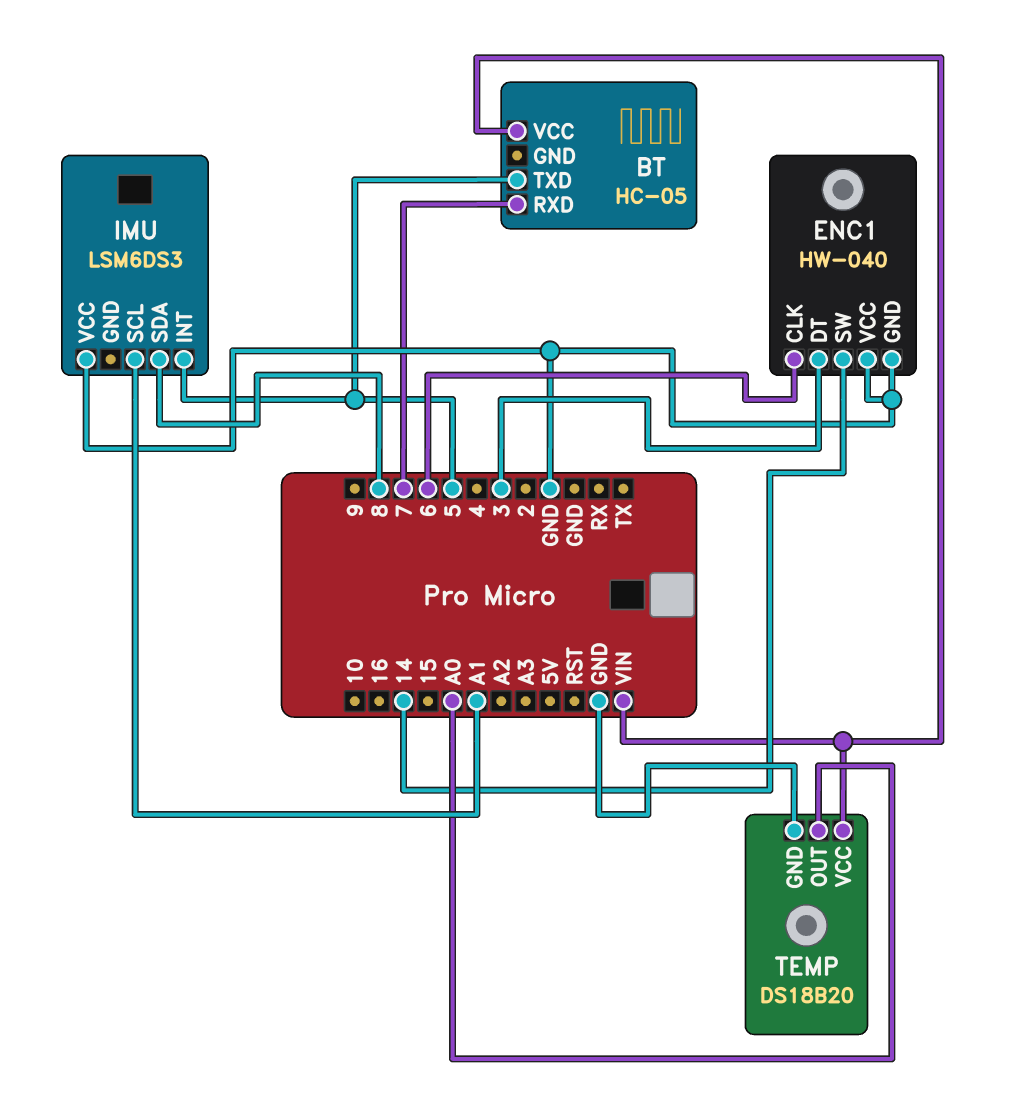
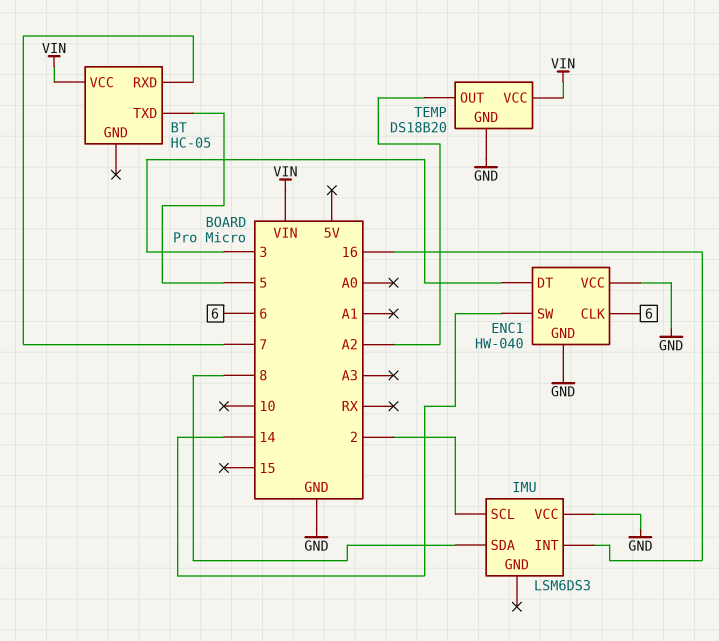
IMU pin INT: 5 -> 16
IMU pin SCL: A1 -> 2
TEMP pin OUT: A0 -> A2

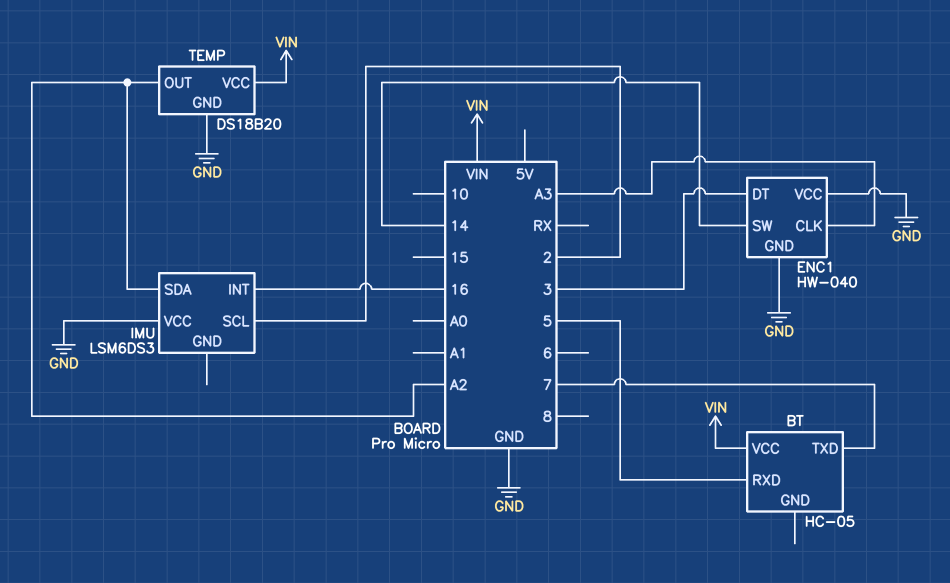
BT pin RXD: 7 -> 5
BT pin TXD: 5 -> 7
ENC1 pin CLK: 6 -> A3
IMU pin SDA: 8 -> A2

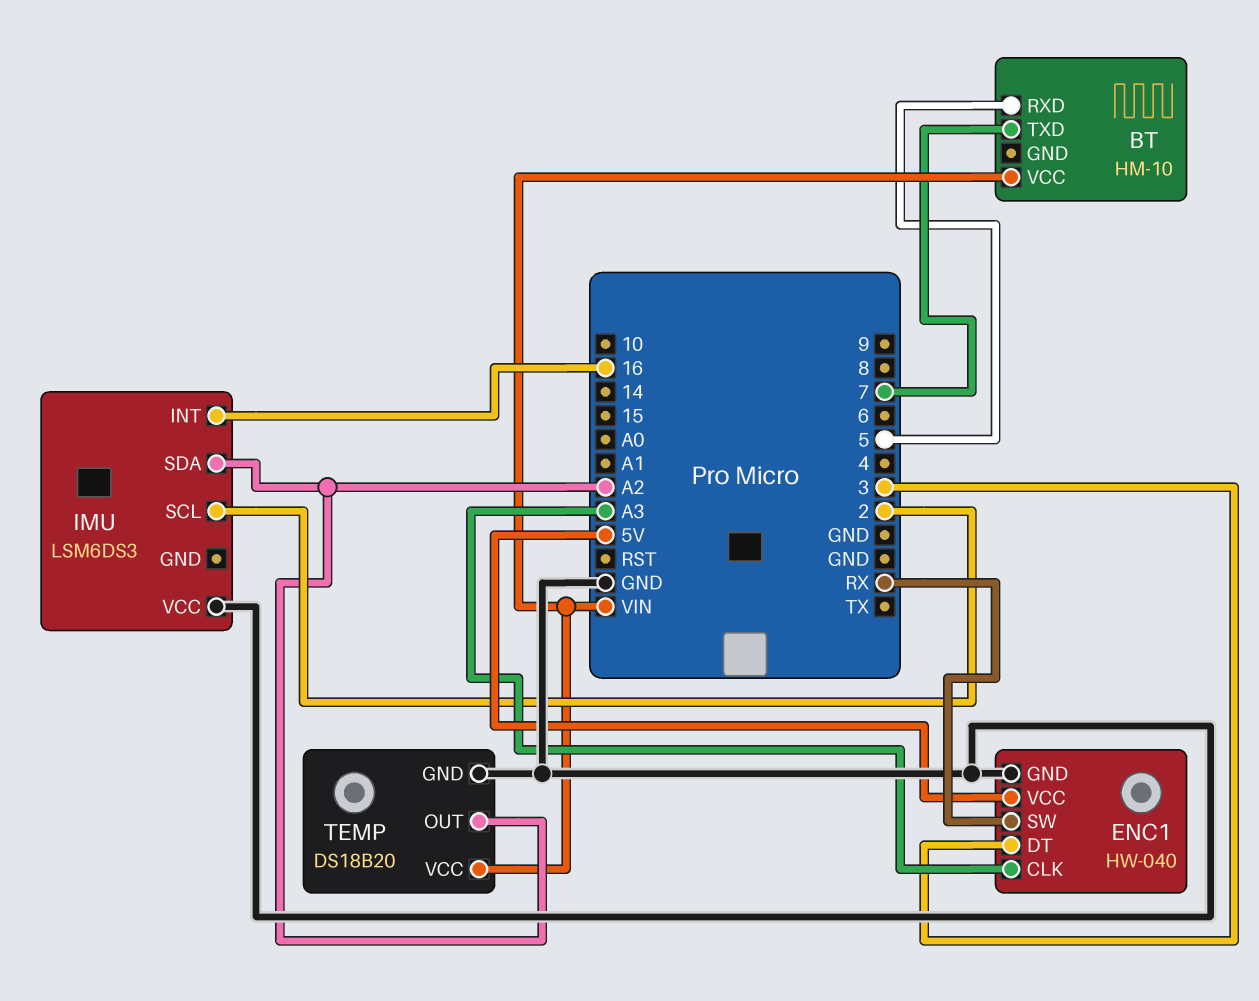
BT: HC-05 -> HM-10
ENC1 pin SW: 14 -> RX
ENC1 pin VCC: GND -> 5V

